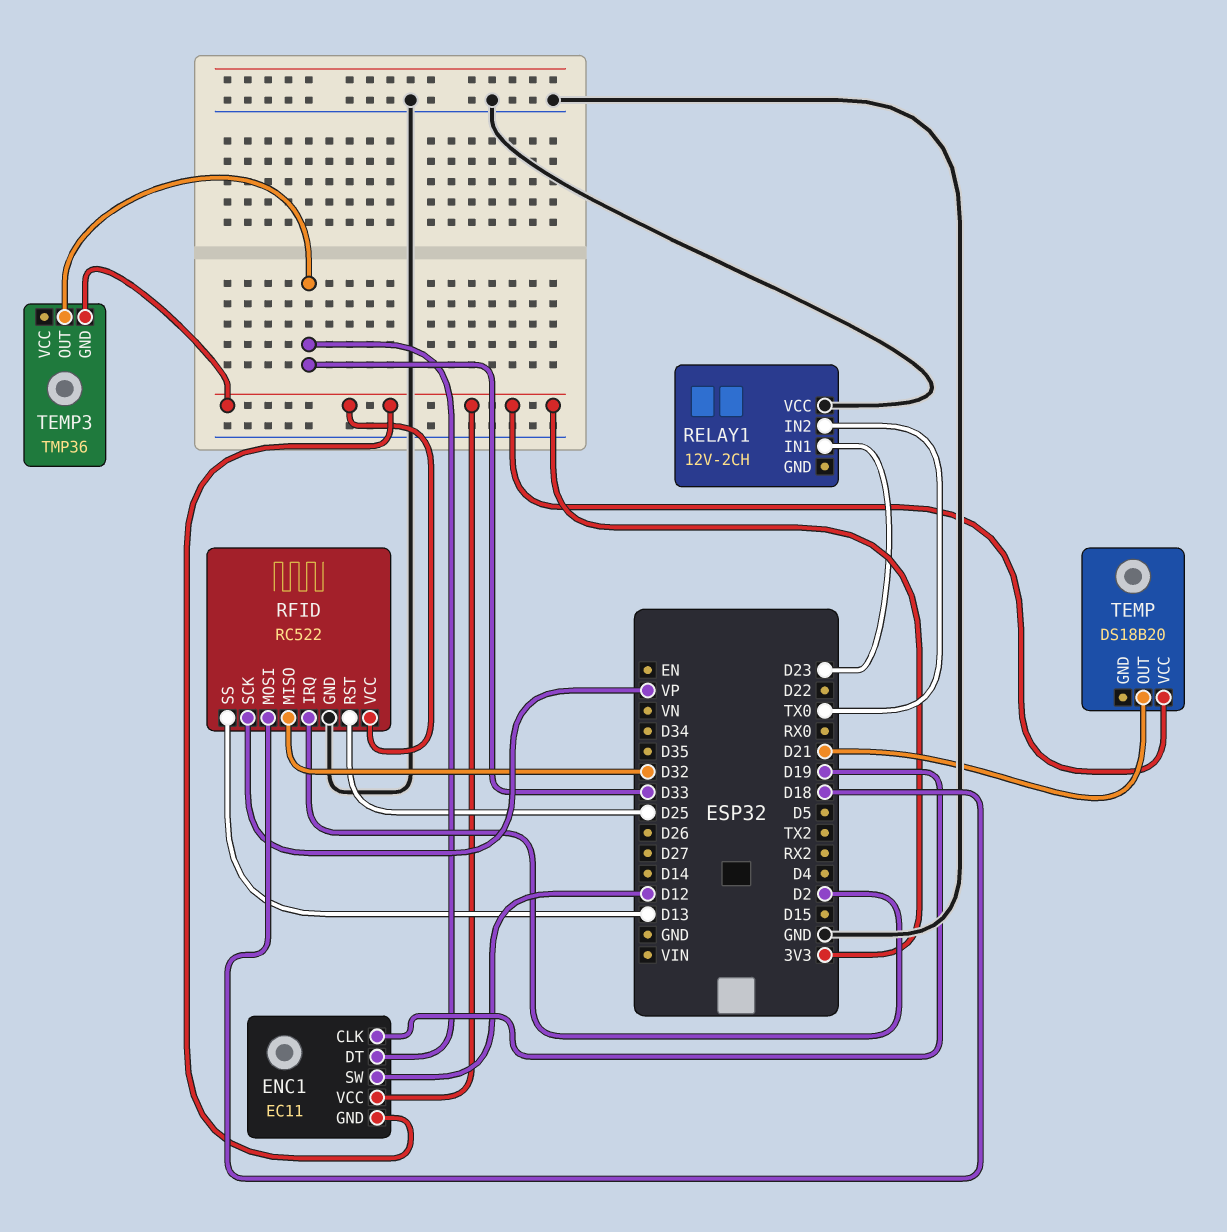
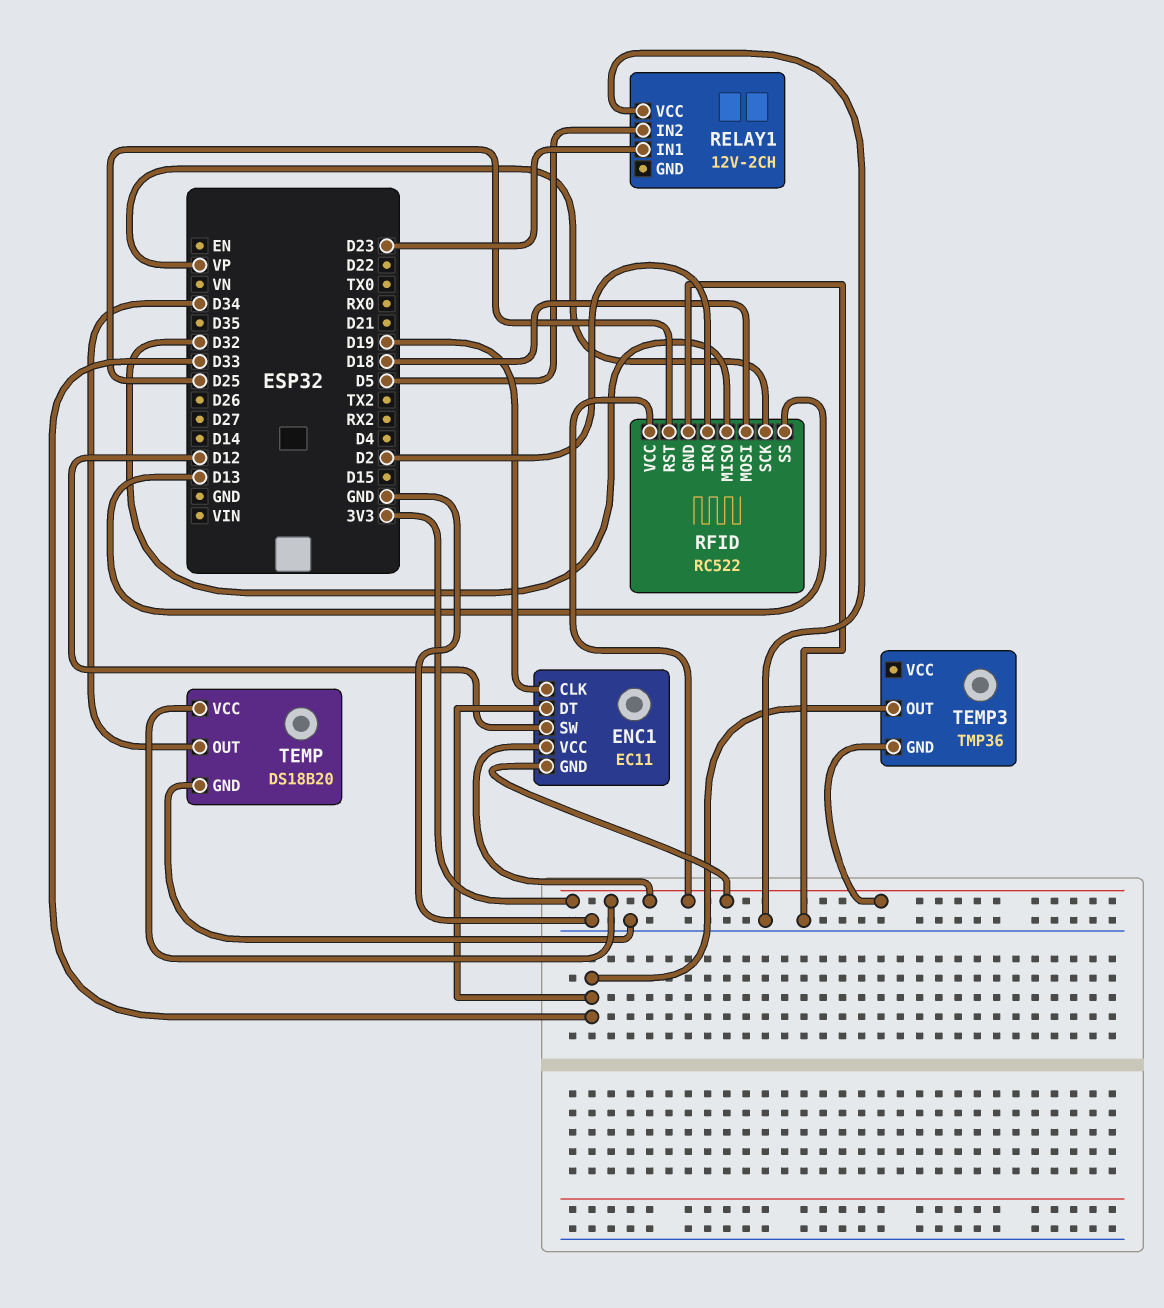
RELAY1 pin IN2: TX0 -> D5
TEMP pin GND: none -> GND
TEMP pin OUT: D21 -> D34

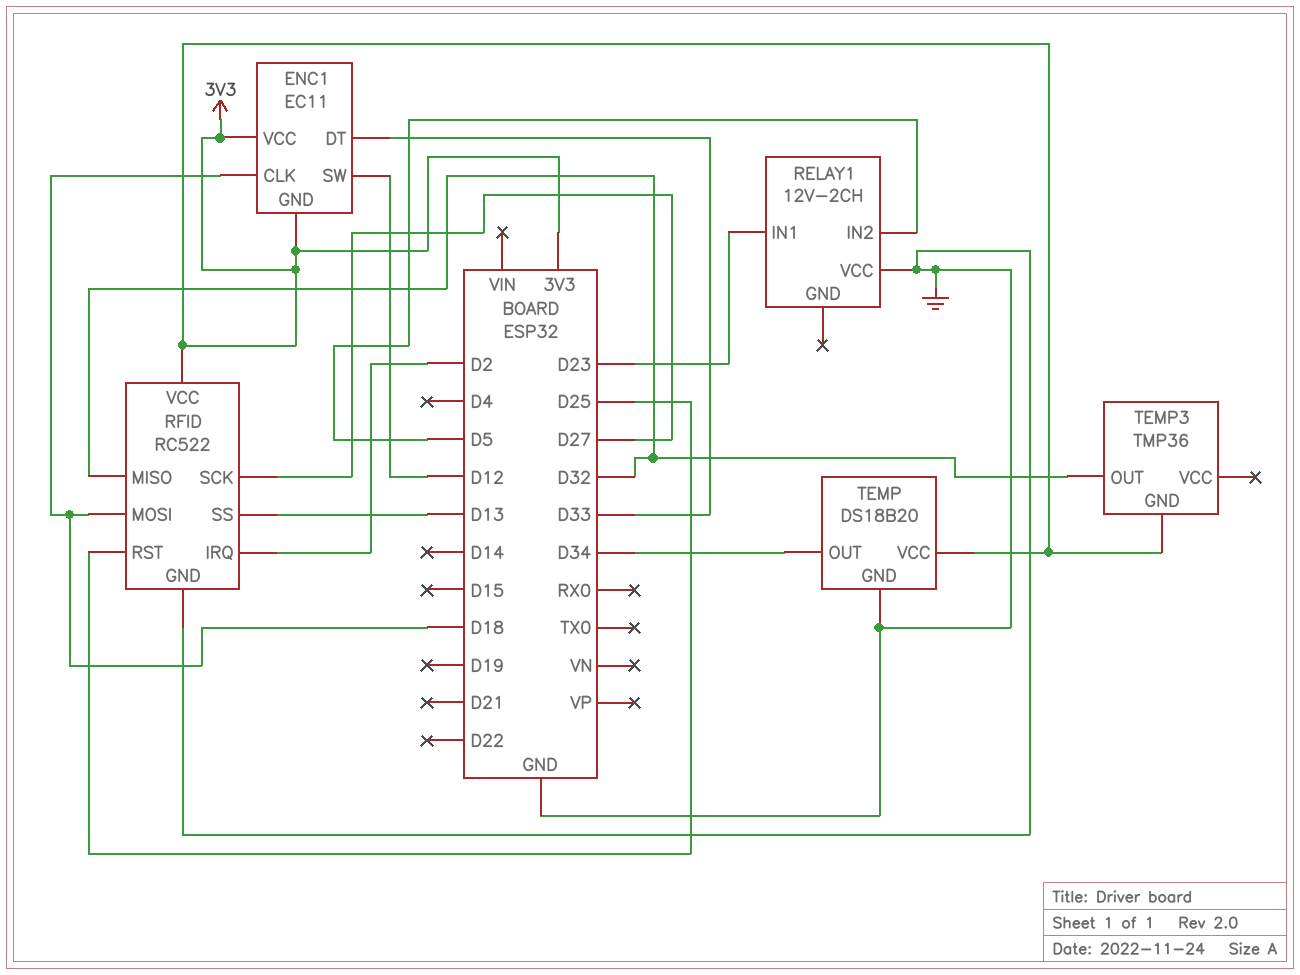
ENC1 pin CLK: D19 -> D18
RFID pin SCK: VP -> D27
TEMP3 pin OUT: D33 -> D32

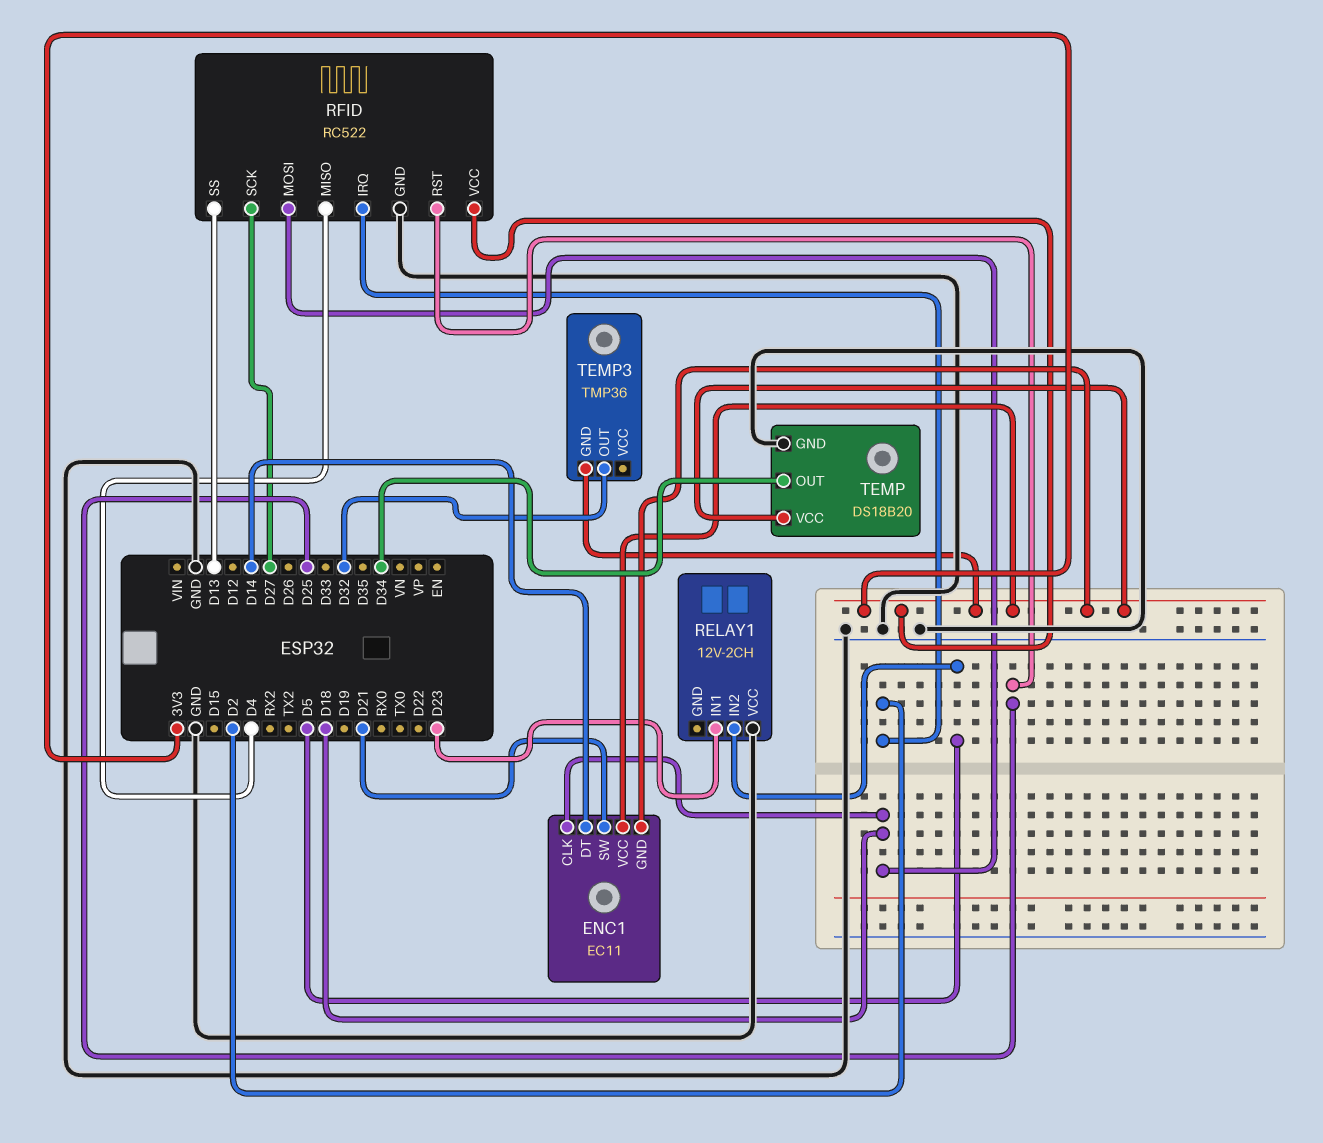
ENC1 pin DT: D33 -> D14
ENC1 pin SW: D12 -> D21
RFID pin MISO: D32 -> D4

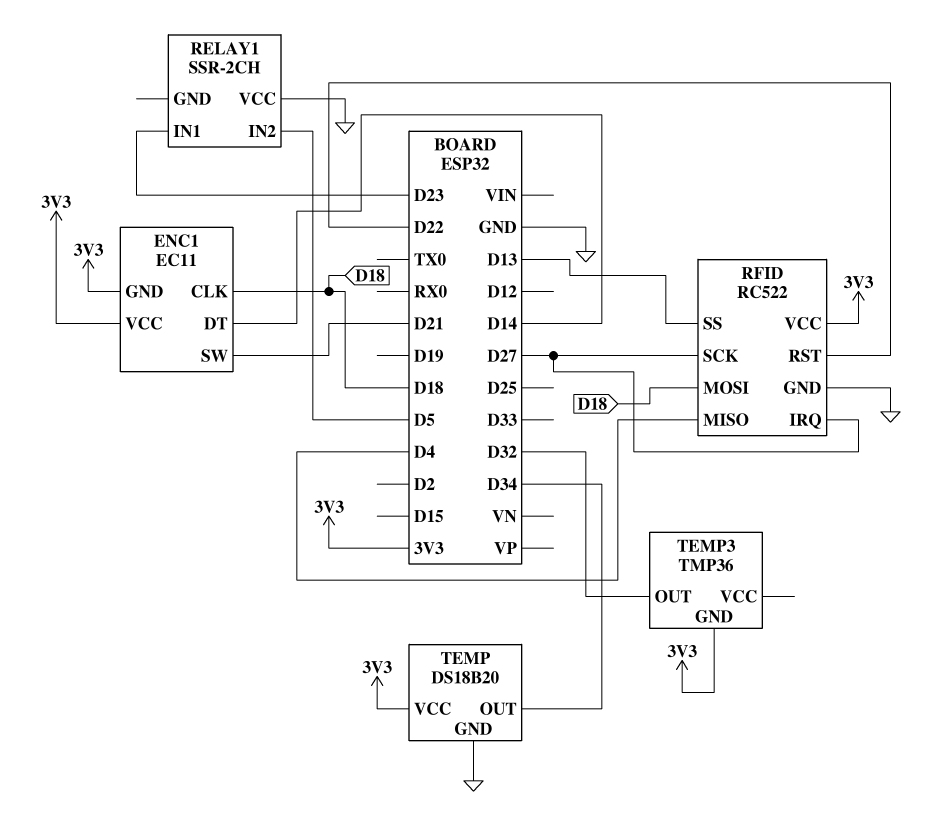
RELAY1: 12V-2CH -> SSR-2CH
RFID pin IRQ: D2 -> D27
RFID pin RST: D25 -> D22

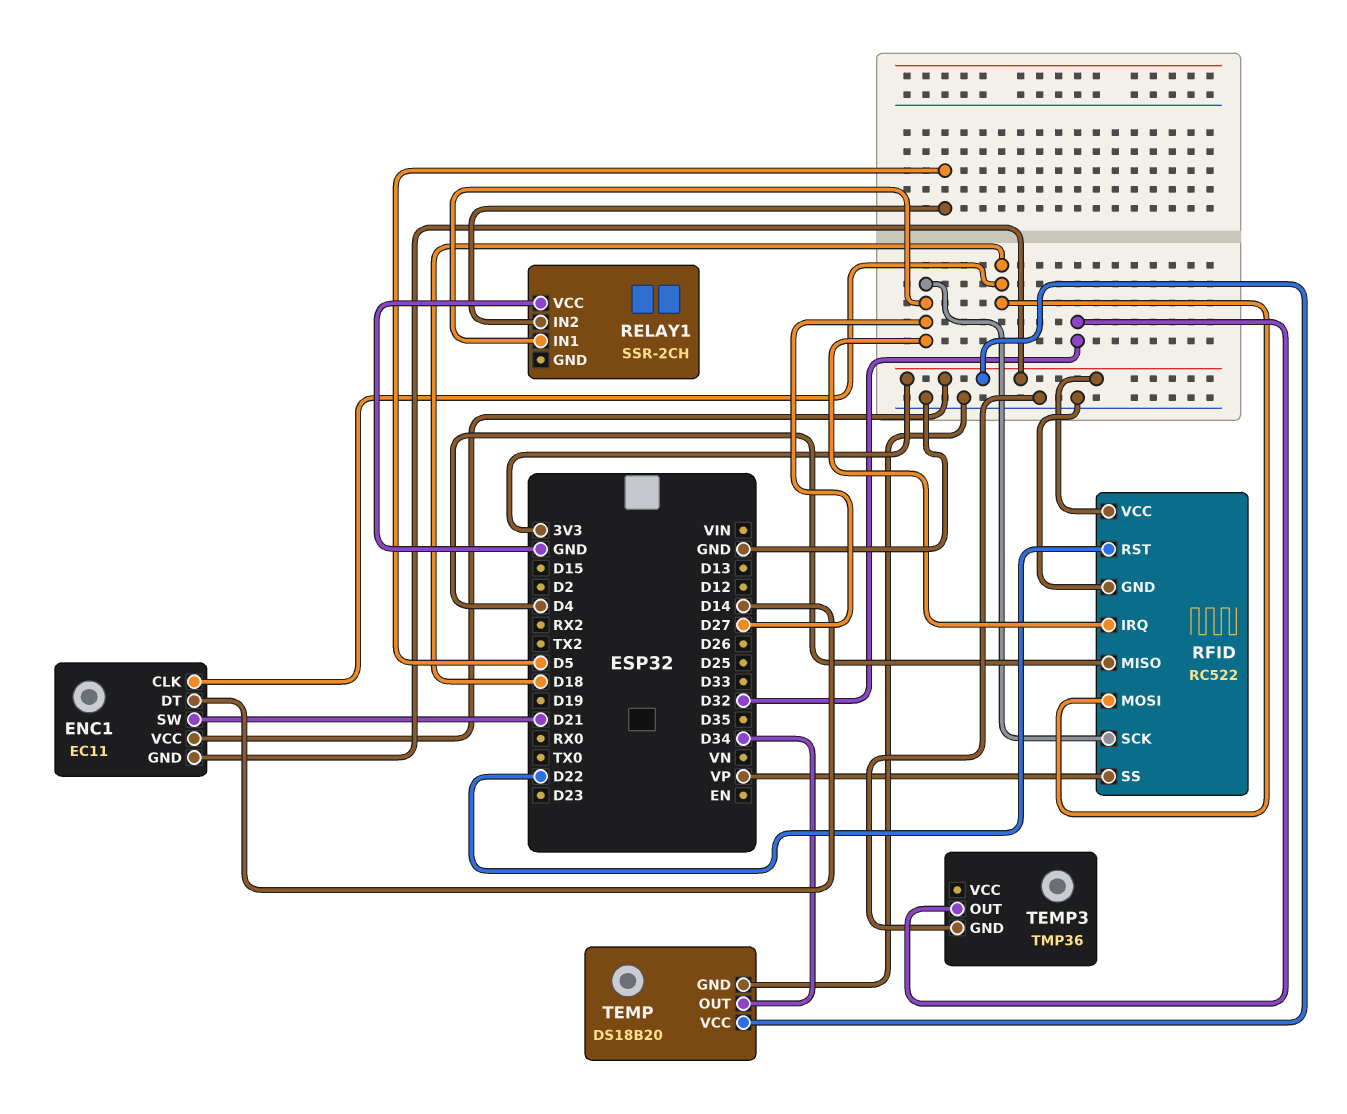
RELAY1 pin IN1: D23 -> D27
RFID pin SS: D13 -> VP
TEMP3 pin GND: 3V3 -> GND

